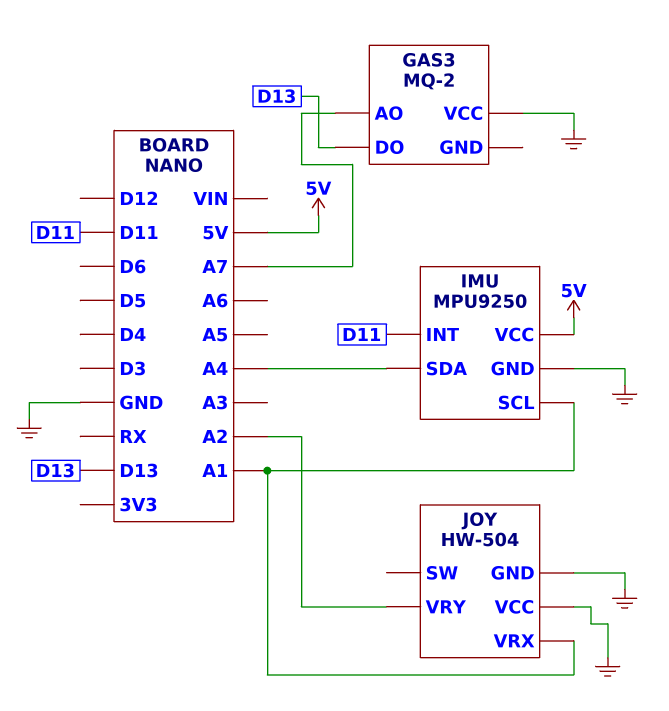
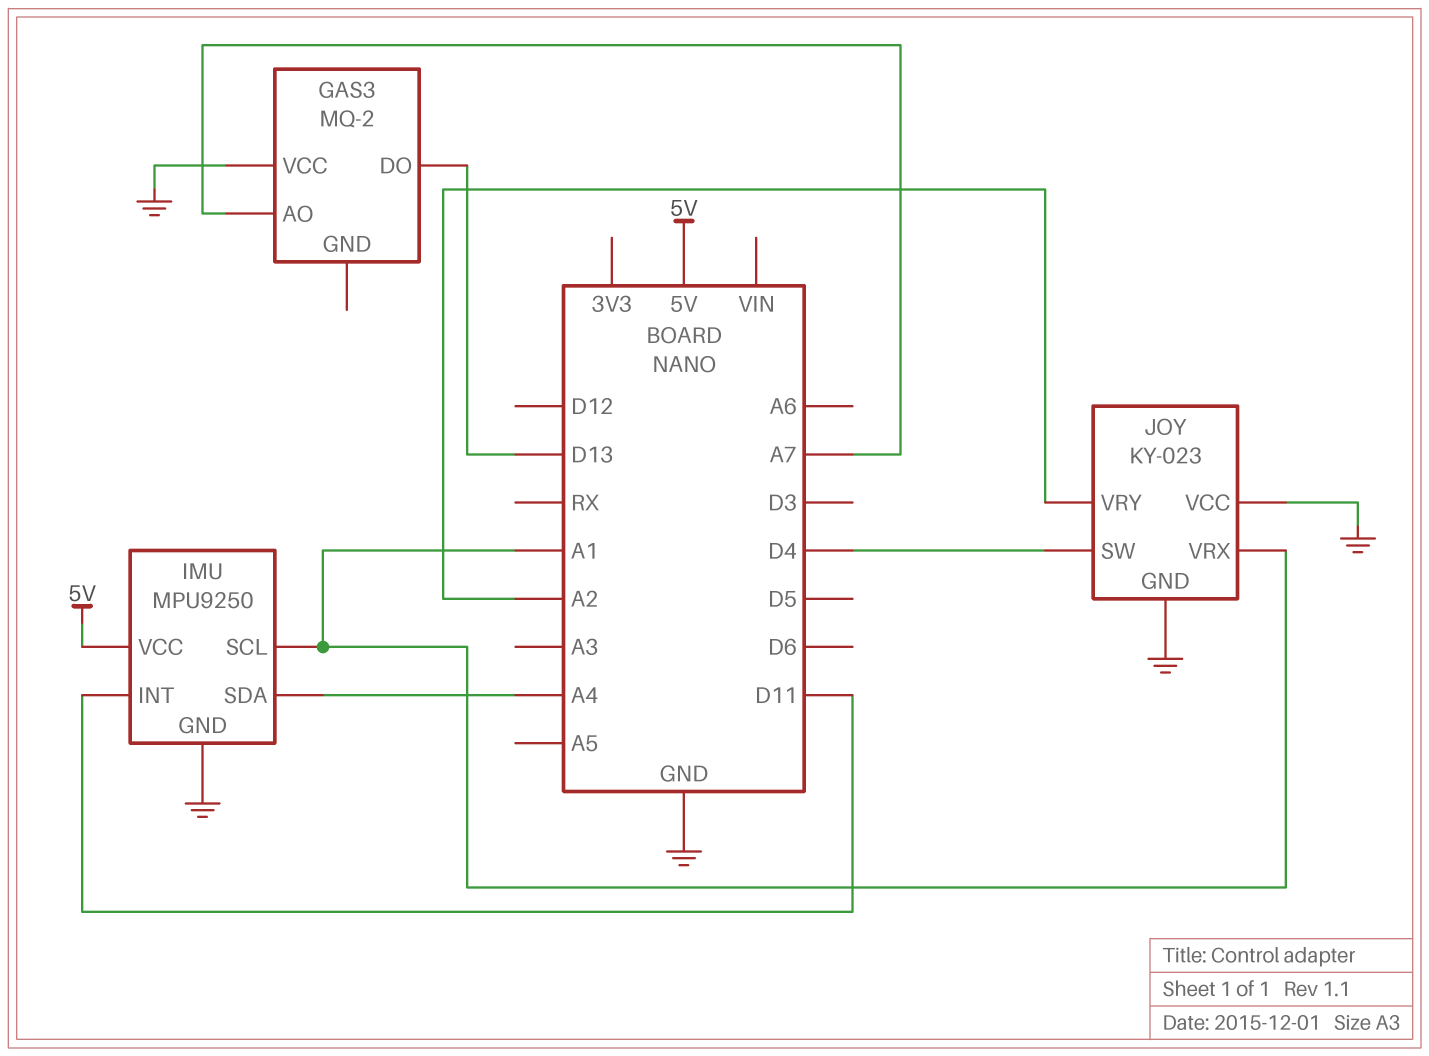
JOY: HW-504 -> KY-023
JOY pin SW: none -> D4

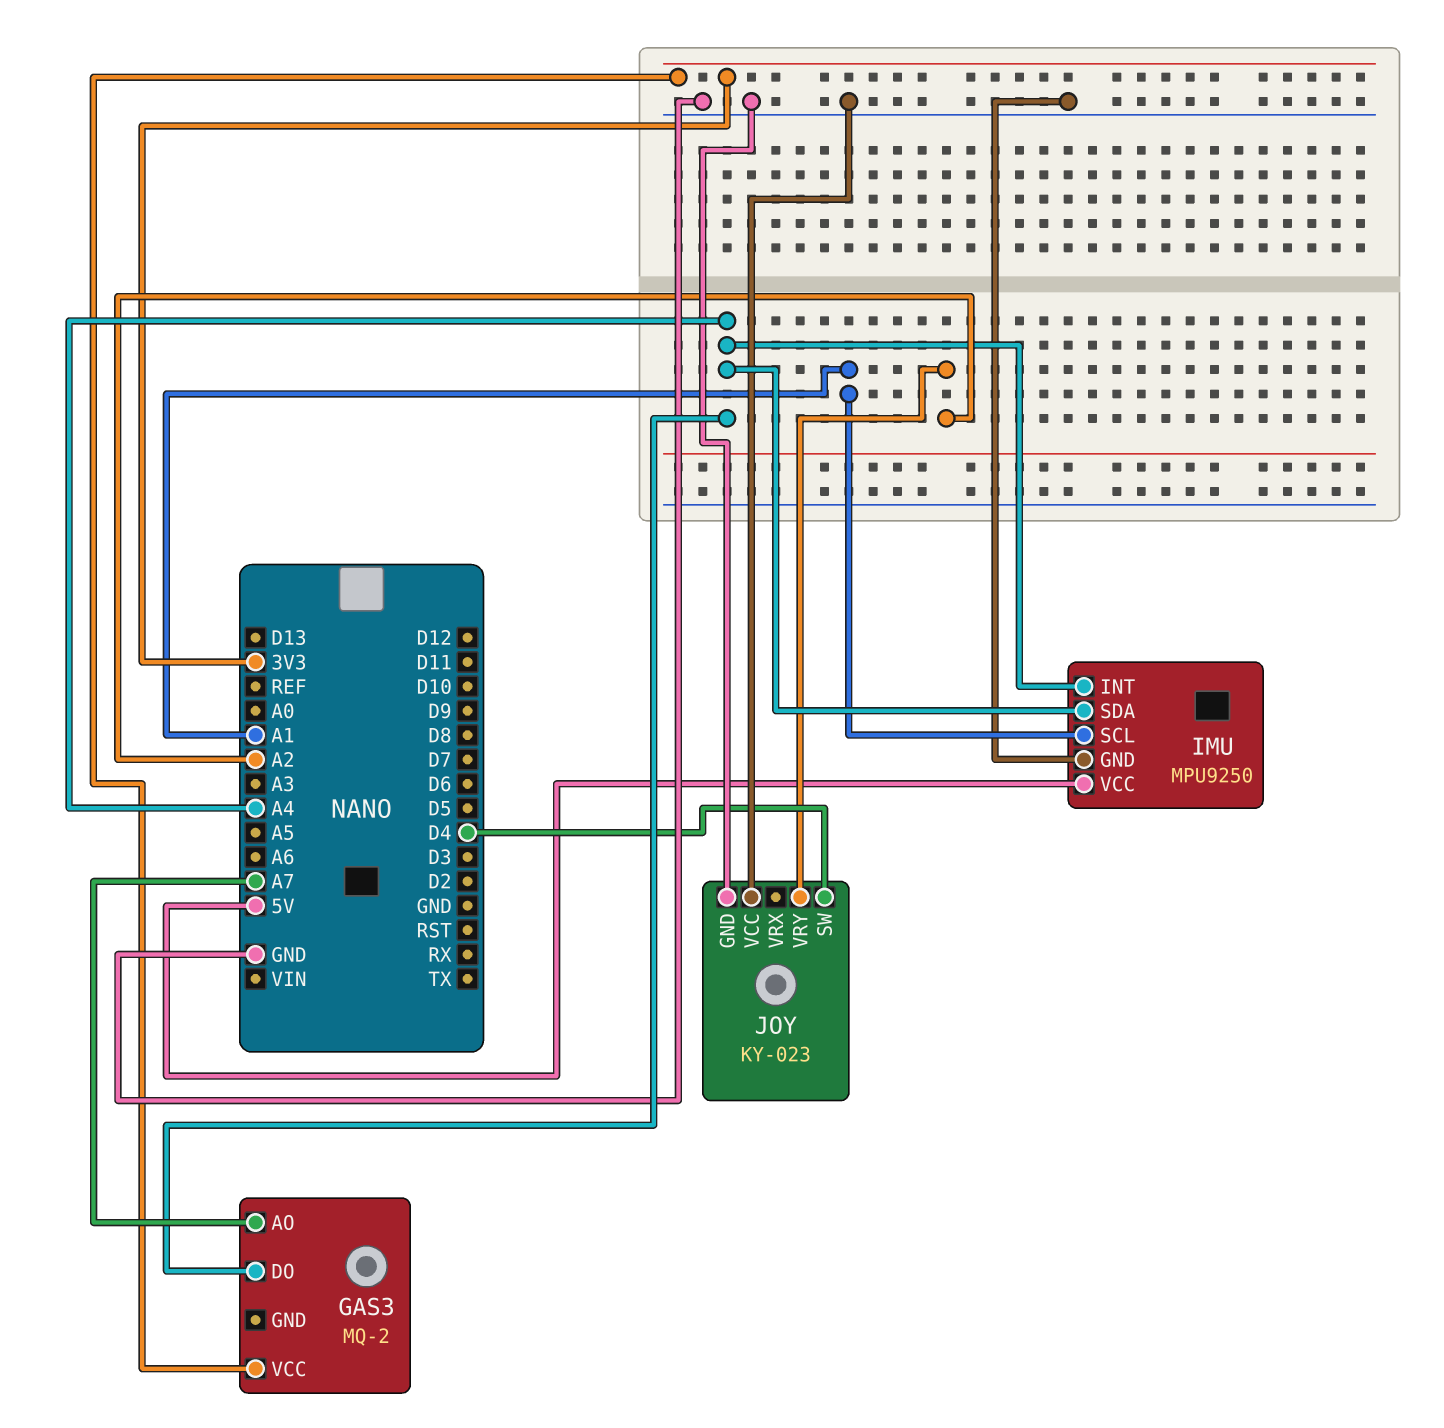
GAS3 pin DO: D13 -> A4
GAS3 pin VCC: GND -> 3V3
IMU pin INT: D11 -> A4
JOY pin VRX: A1 -> none

